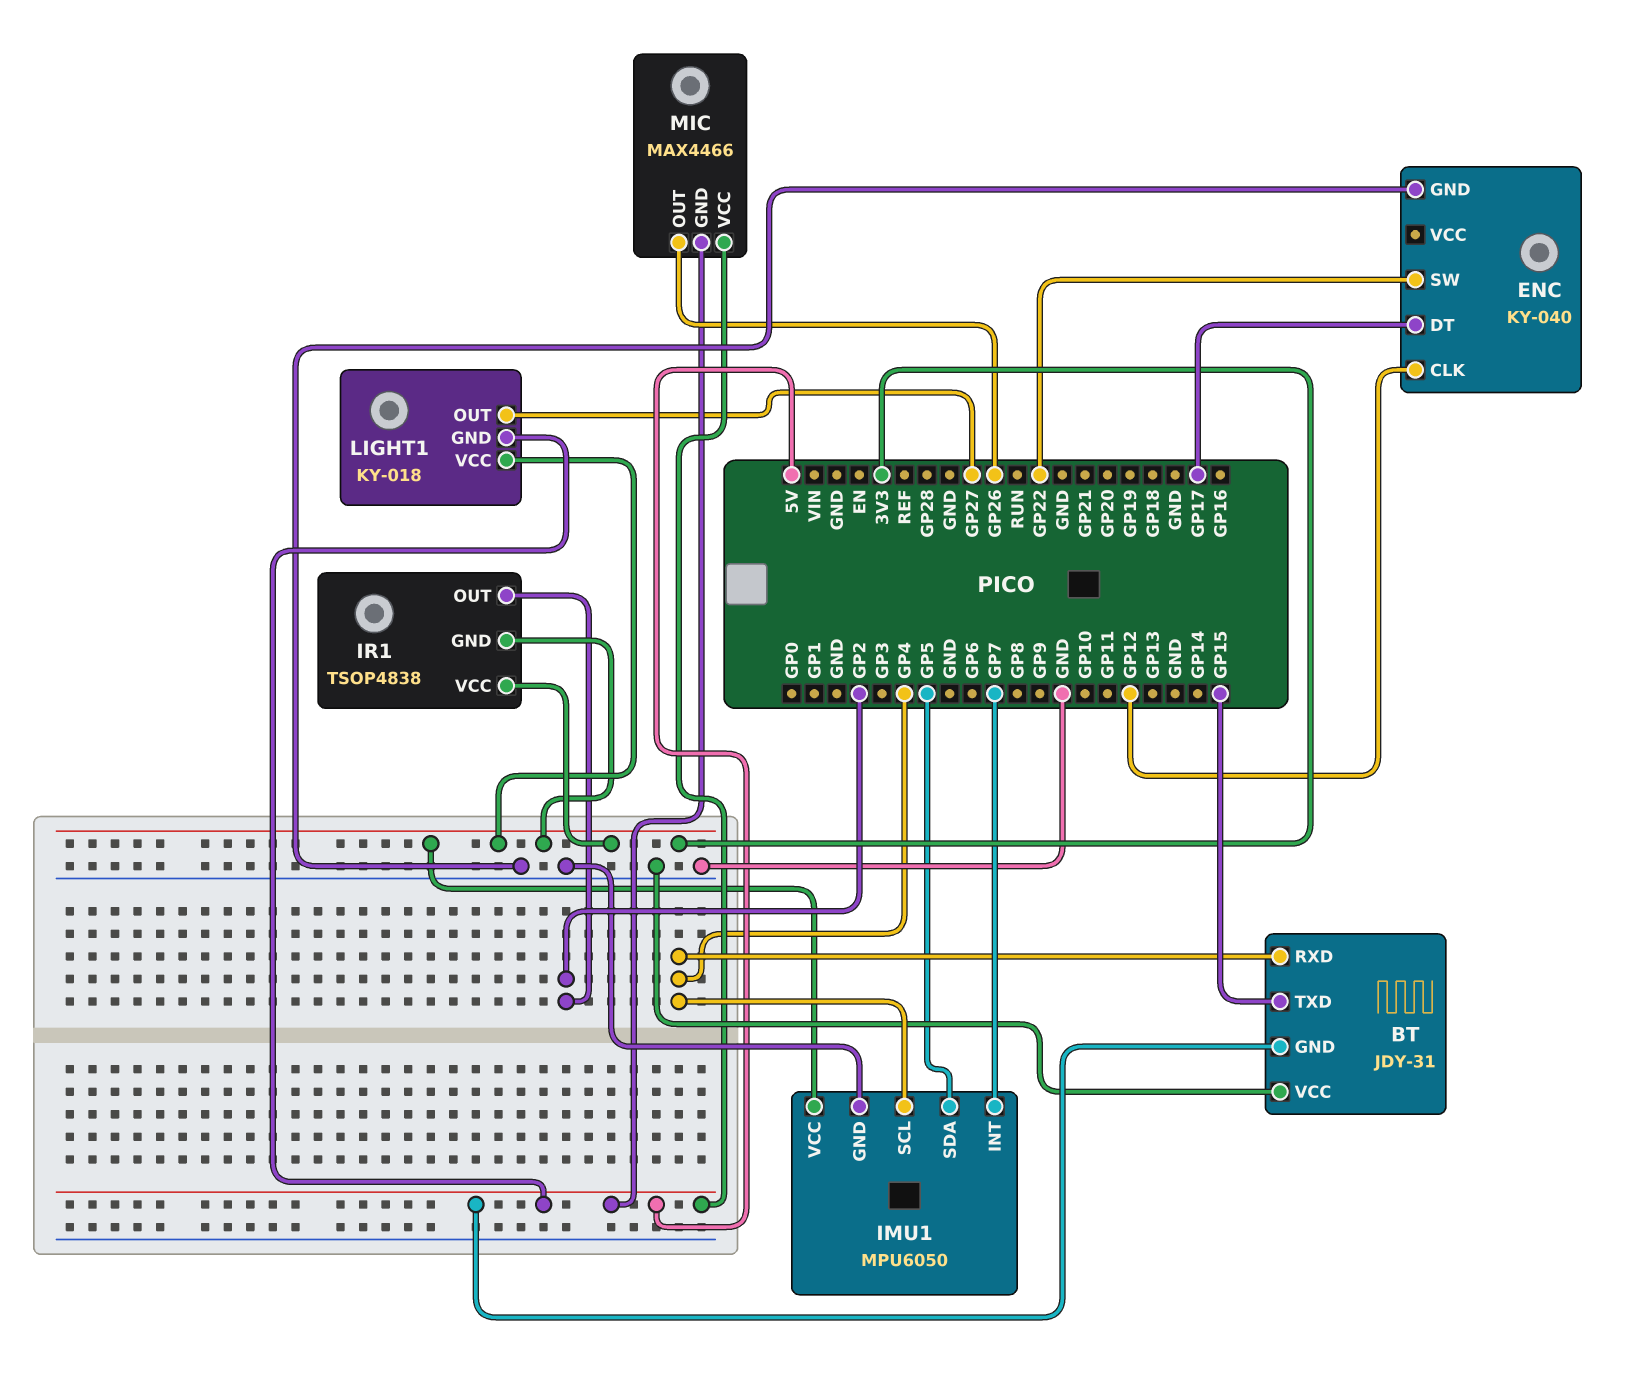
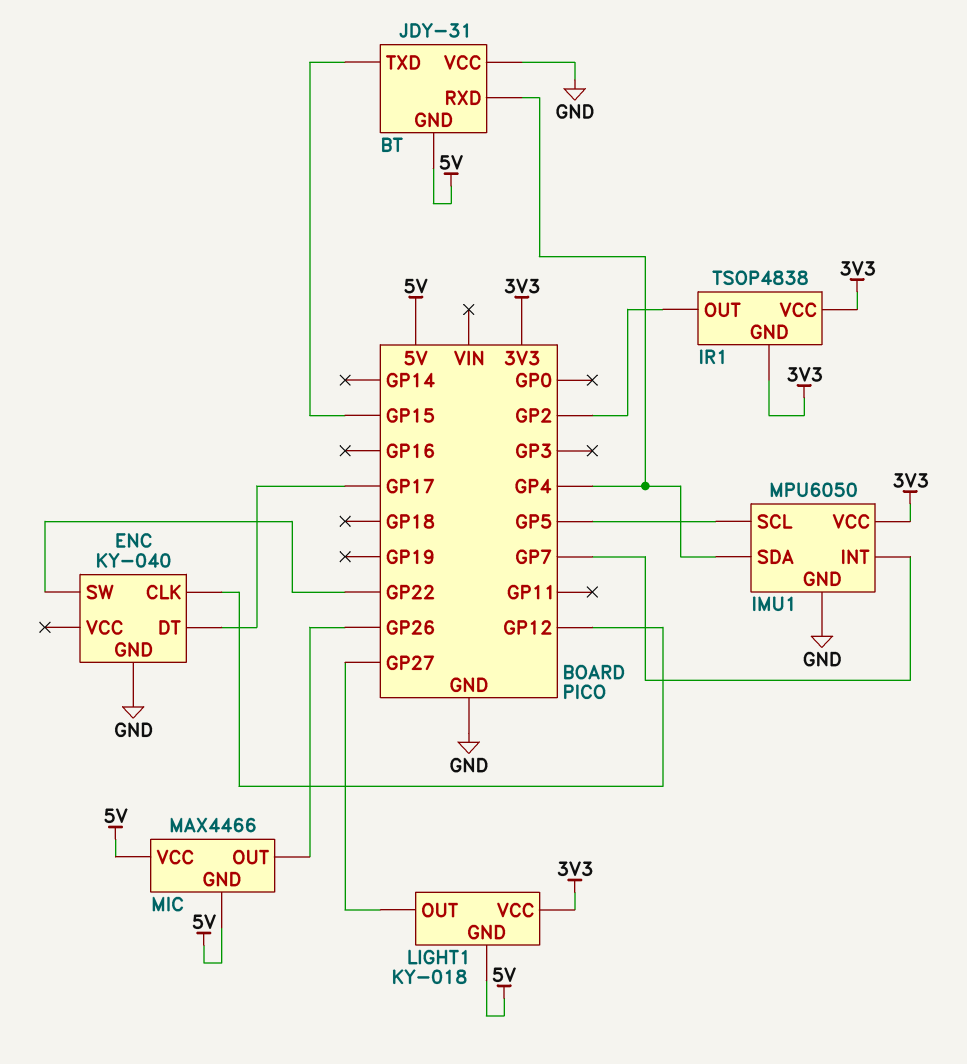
IMU1 pin SCL: GP4 -> GP5
IMU1 pin SDA: GP5 -> GP4

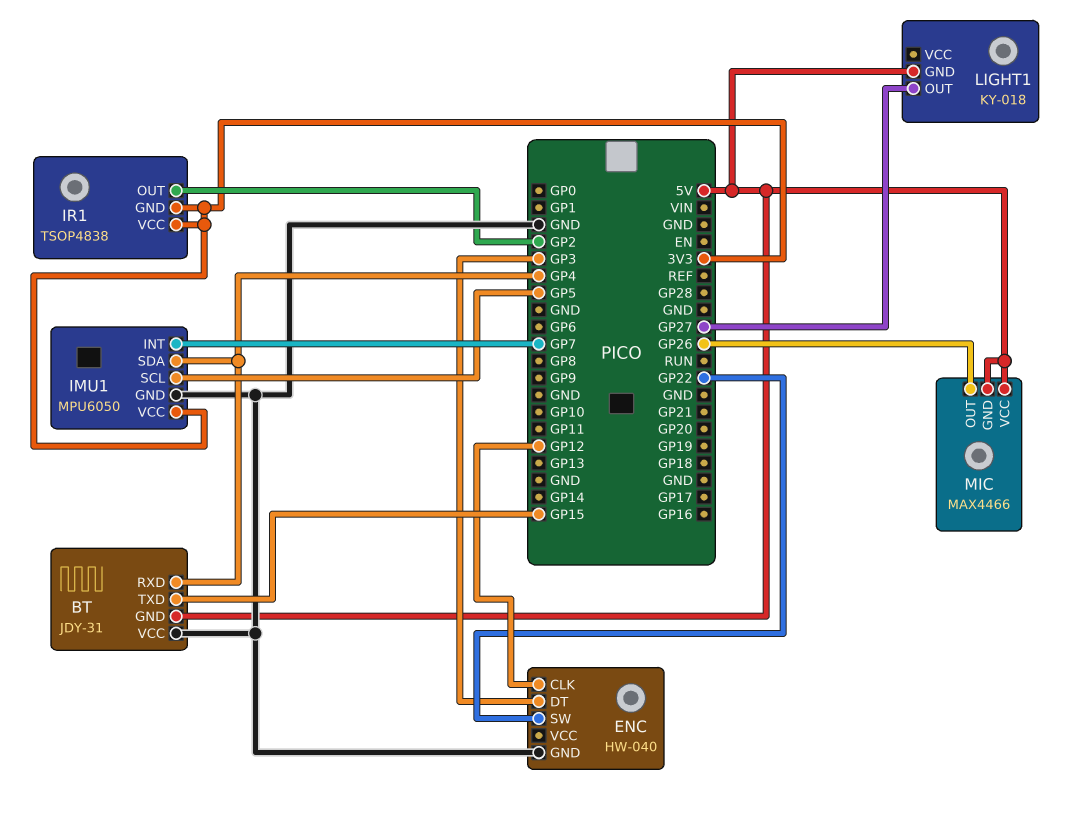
ENC: KY-040 -> HW-040
ENC pin DT: GP17 -> GP3
LIGHT1 pin VCC: 3V3 -> none

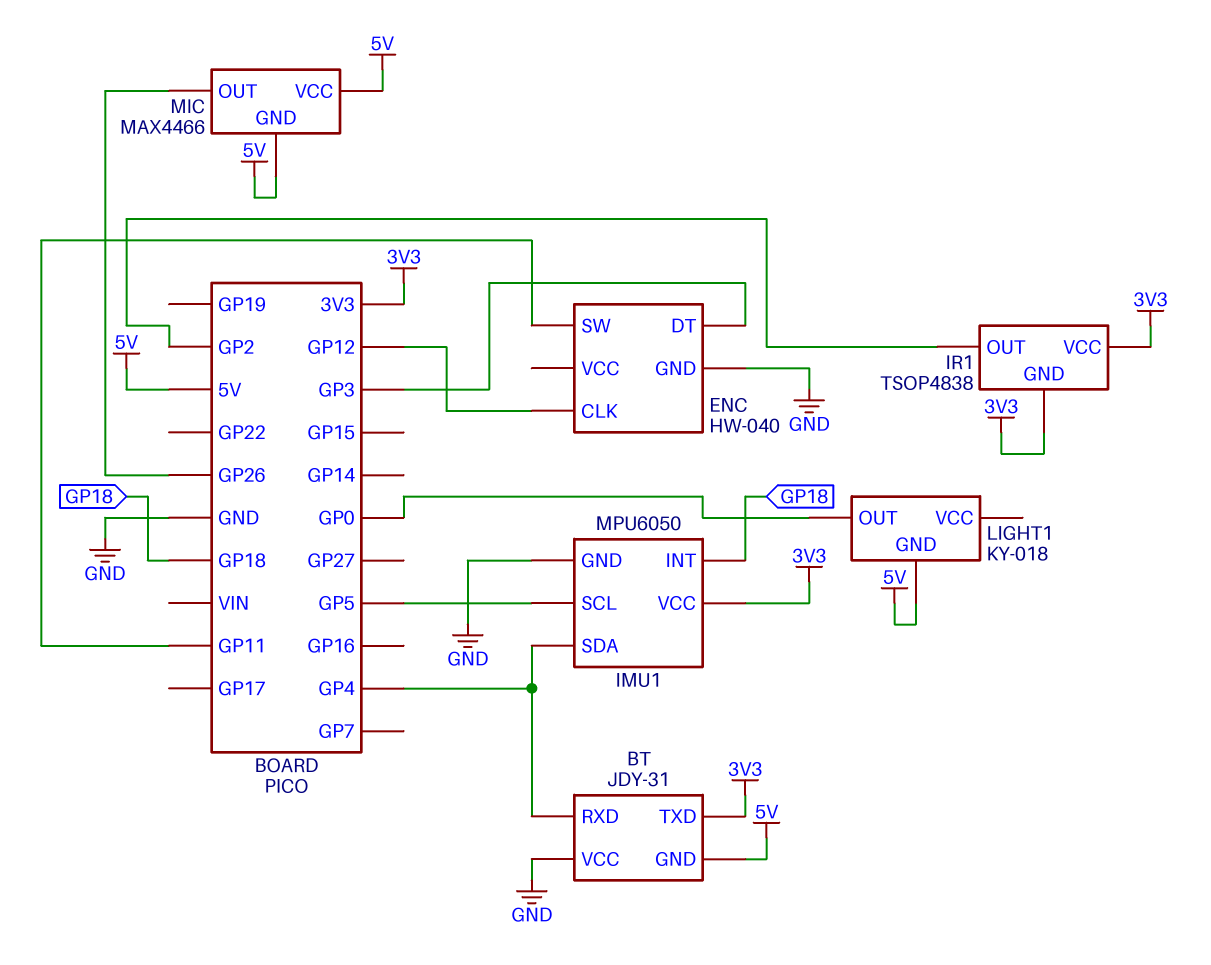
BT pin TXD: GP15 -> 3V3
ENC pin SW: GP22 -> GP11
IMU1 pin INT: GP7 -> GP18
LIGHT1 pin OUT: GP27 -> GP0

